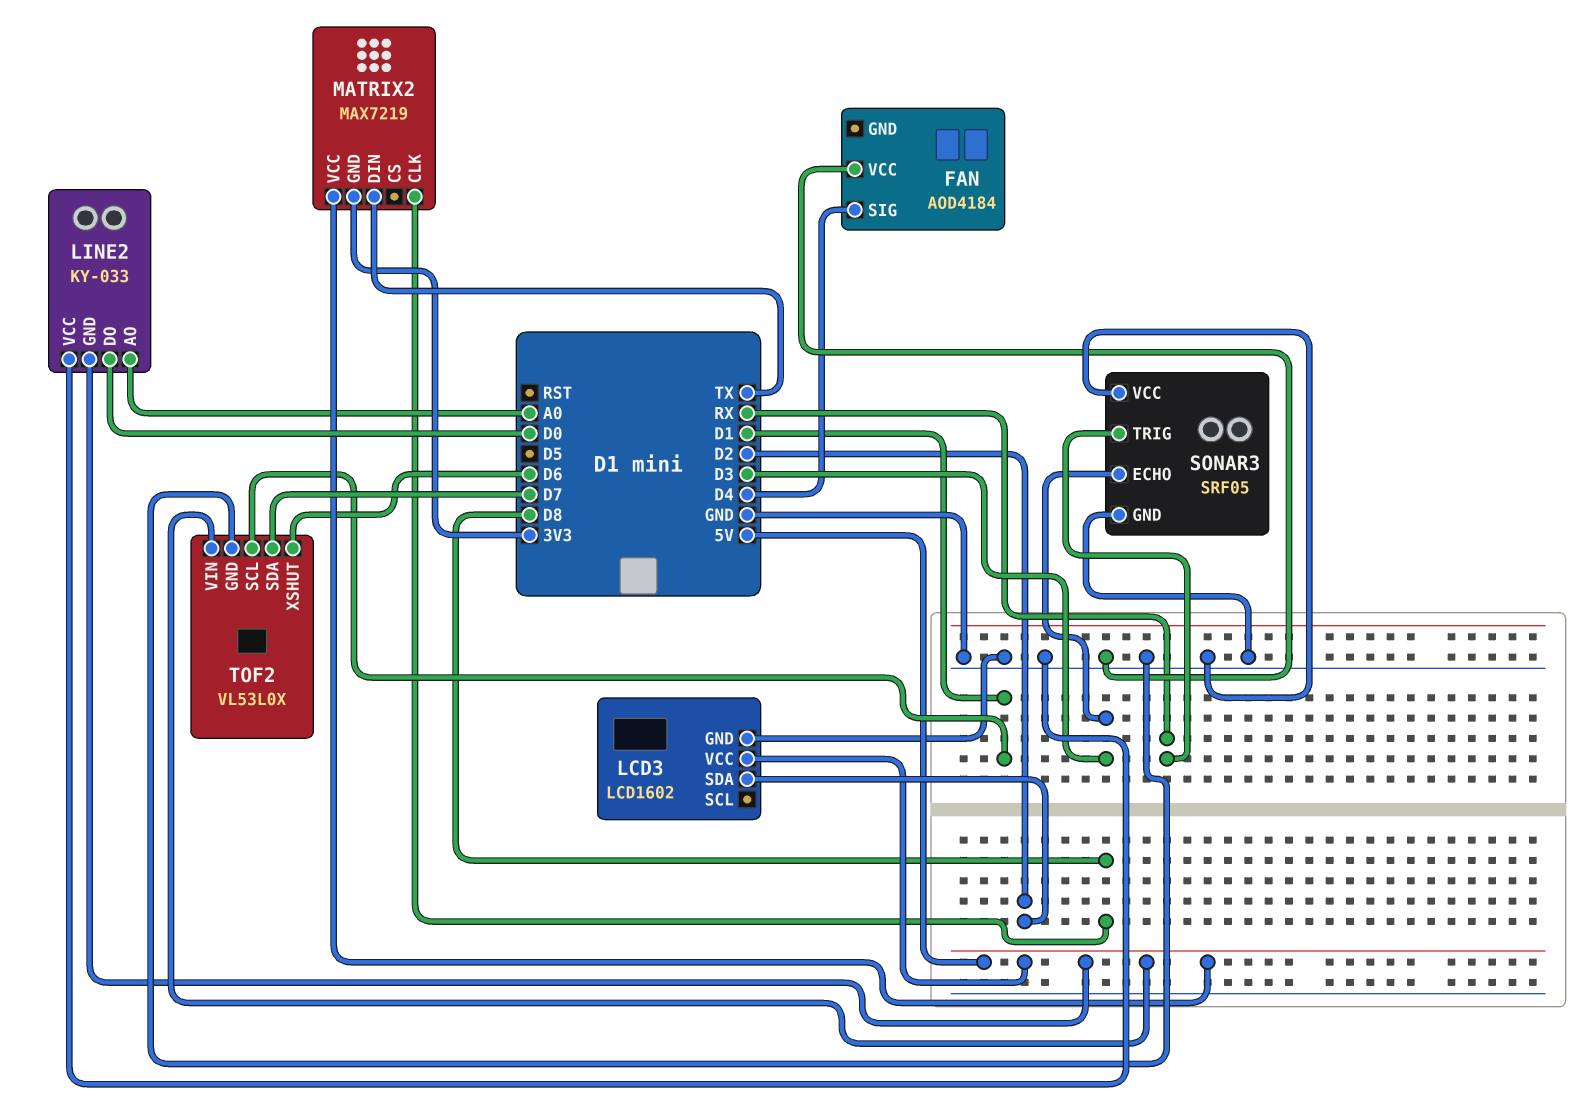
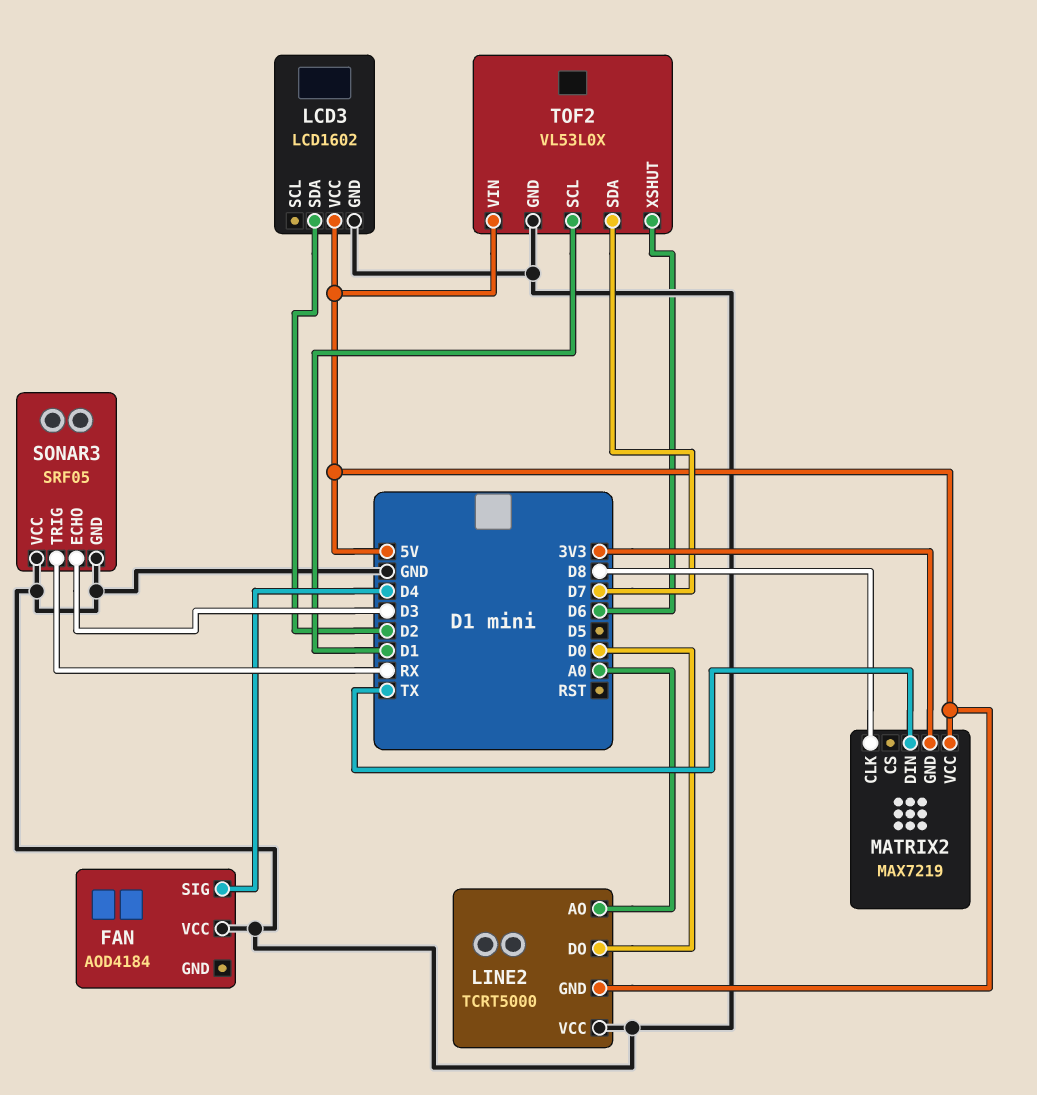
LINE2: KY-033 -> TCRT5000

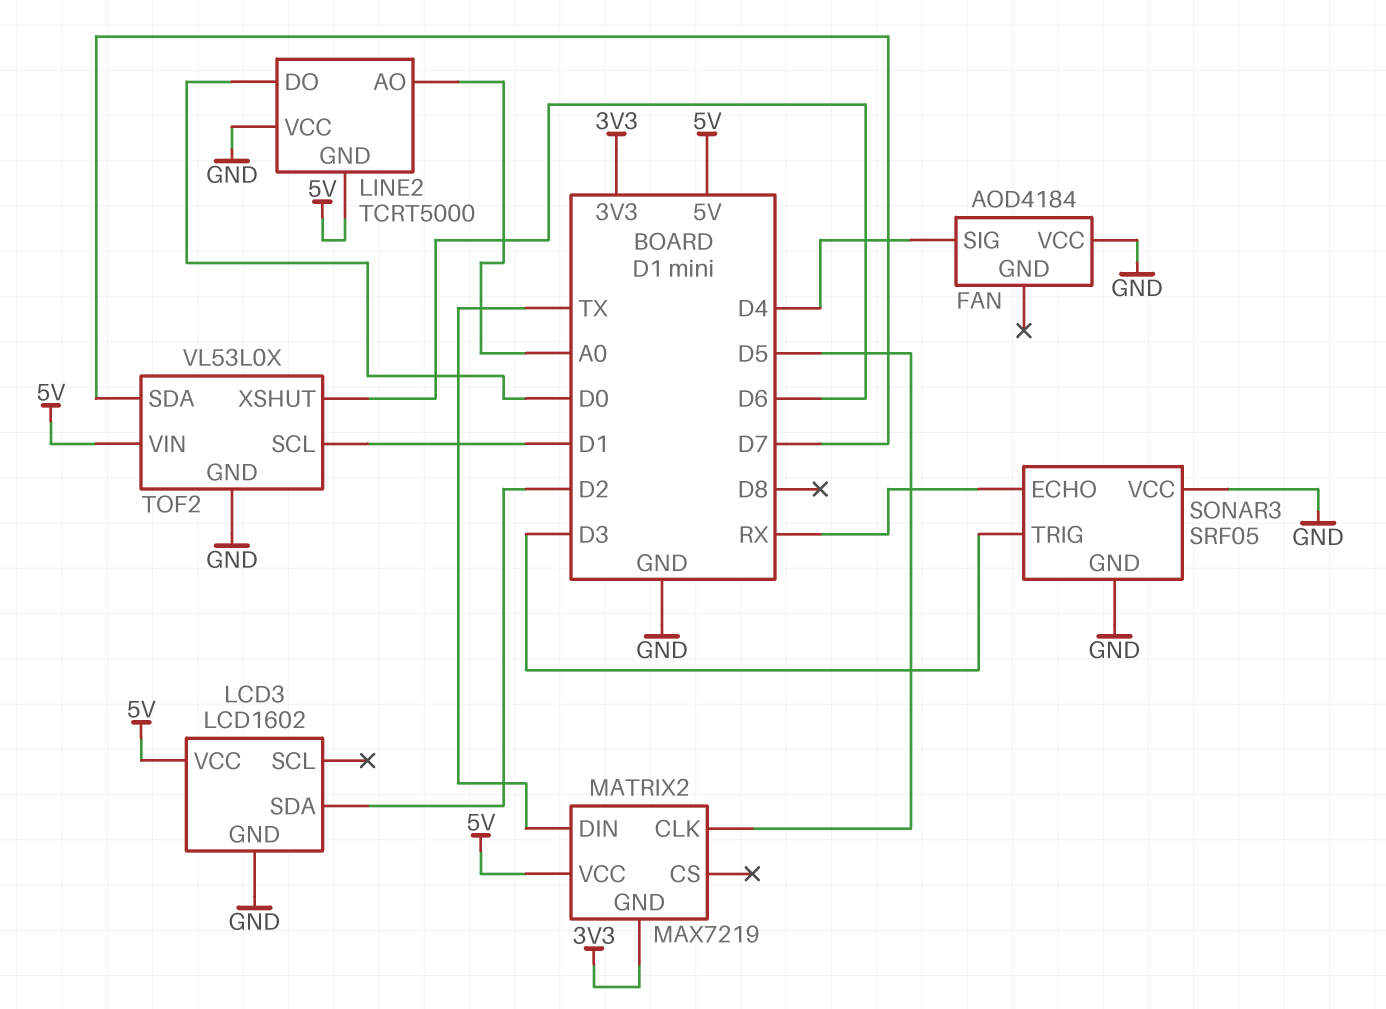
MATRIX2 pin CLK: D8 -> D5
SONAR3 pin ECHO: D3 -> RX
SONAR3 pin TRIG: RX -> D3

